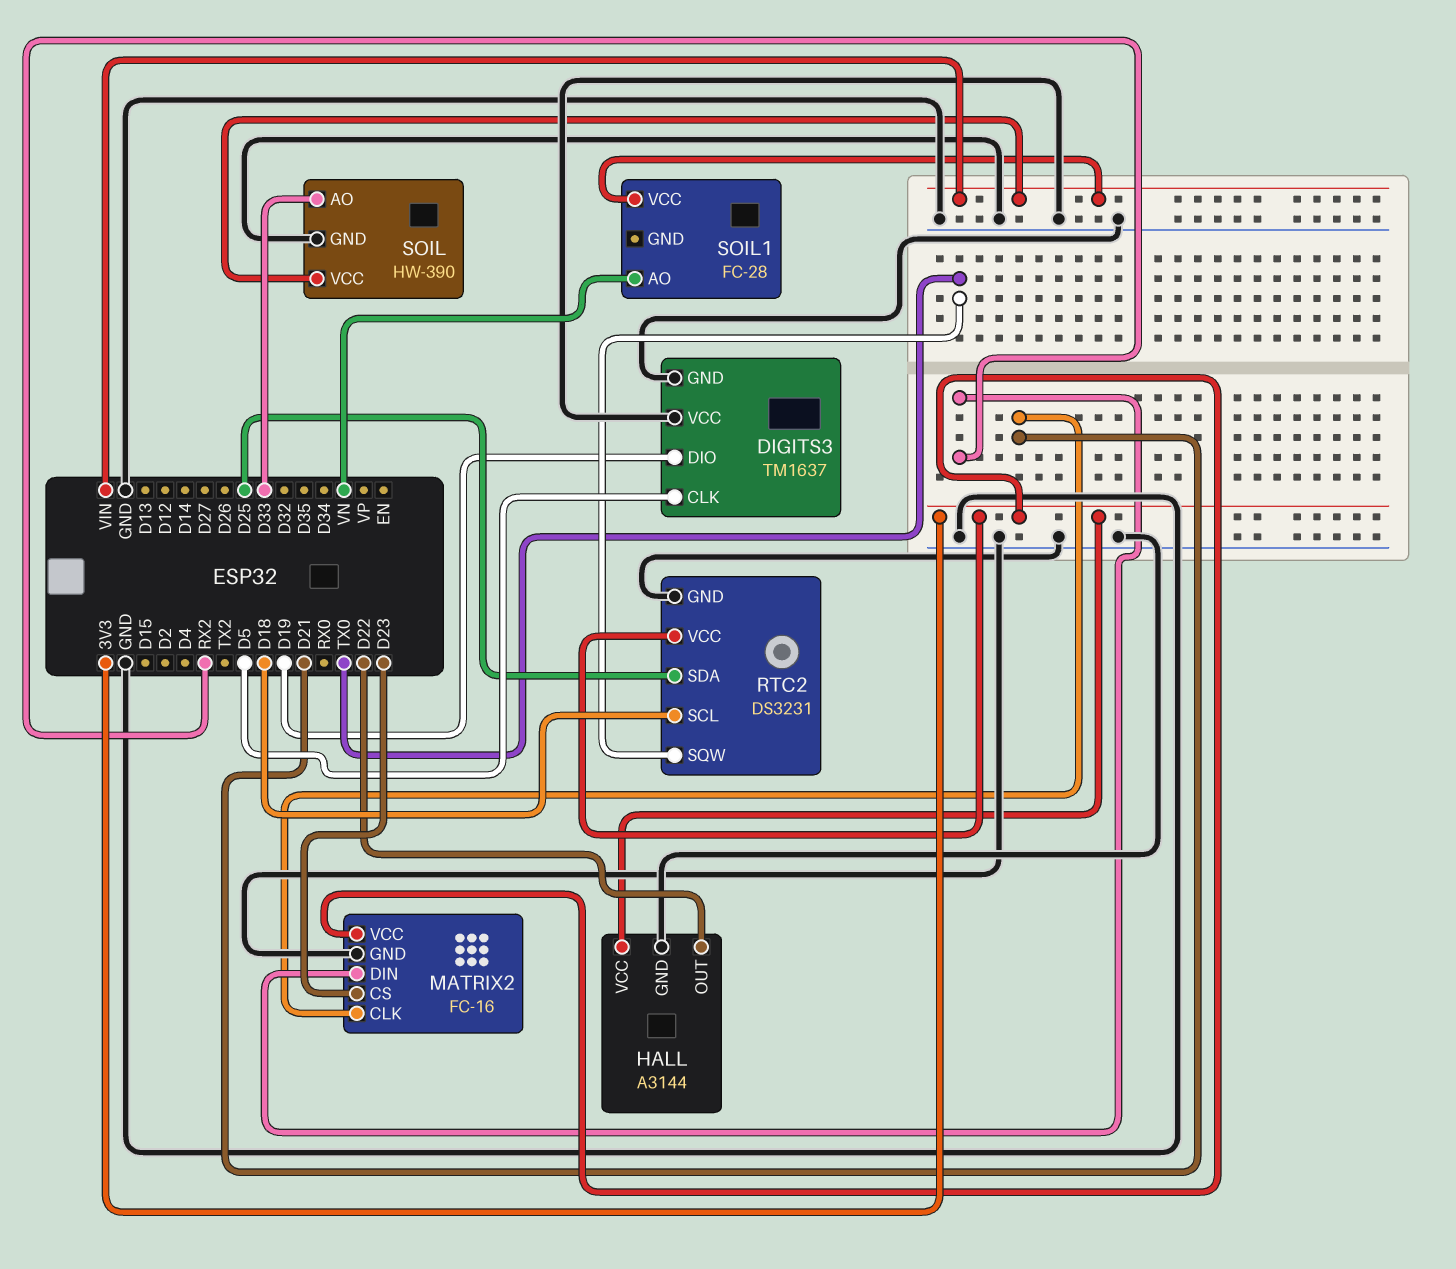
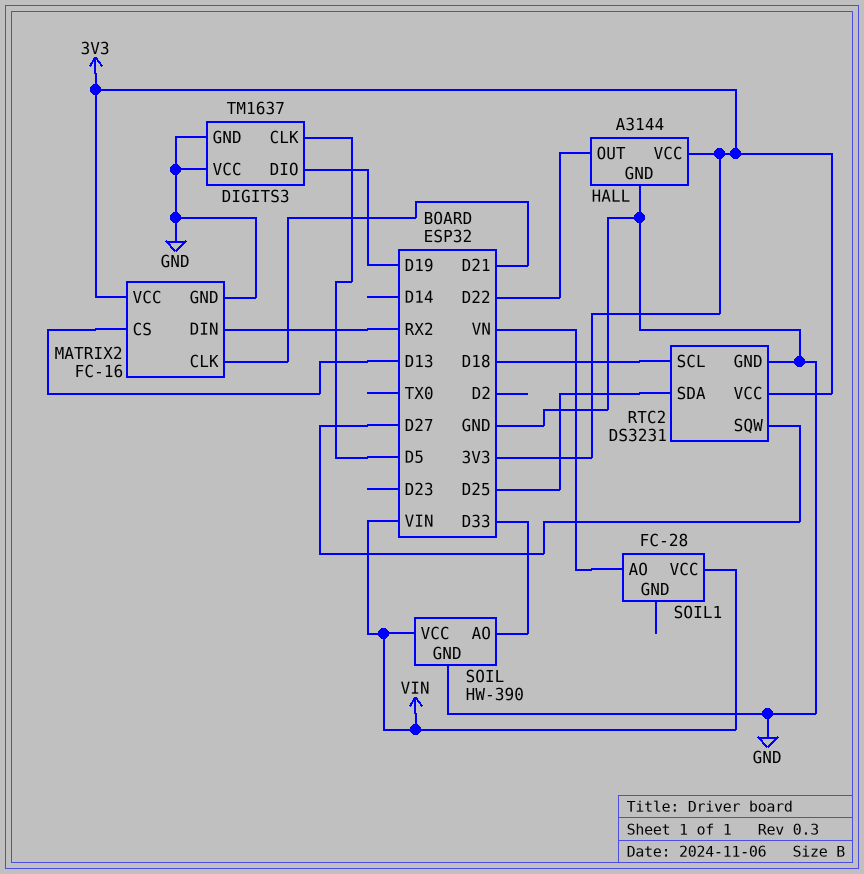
MATRIX2 pin CS: D23 -> D13
RTC2 pin SQW: TX0 -> D27

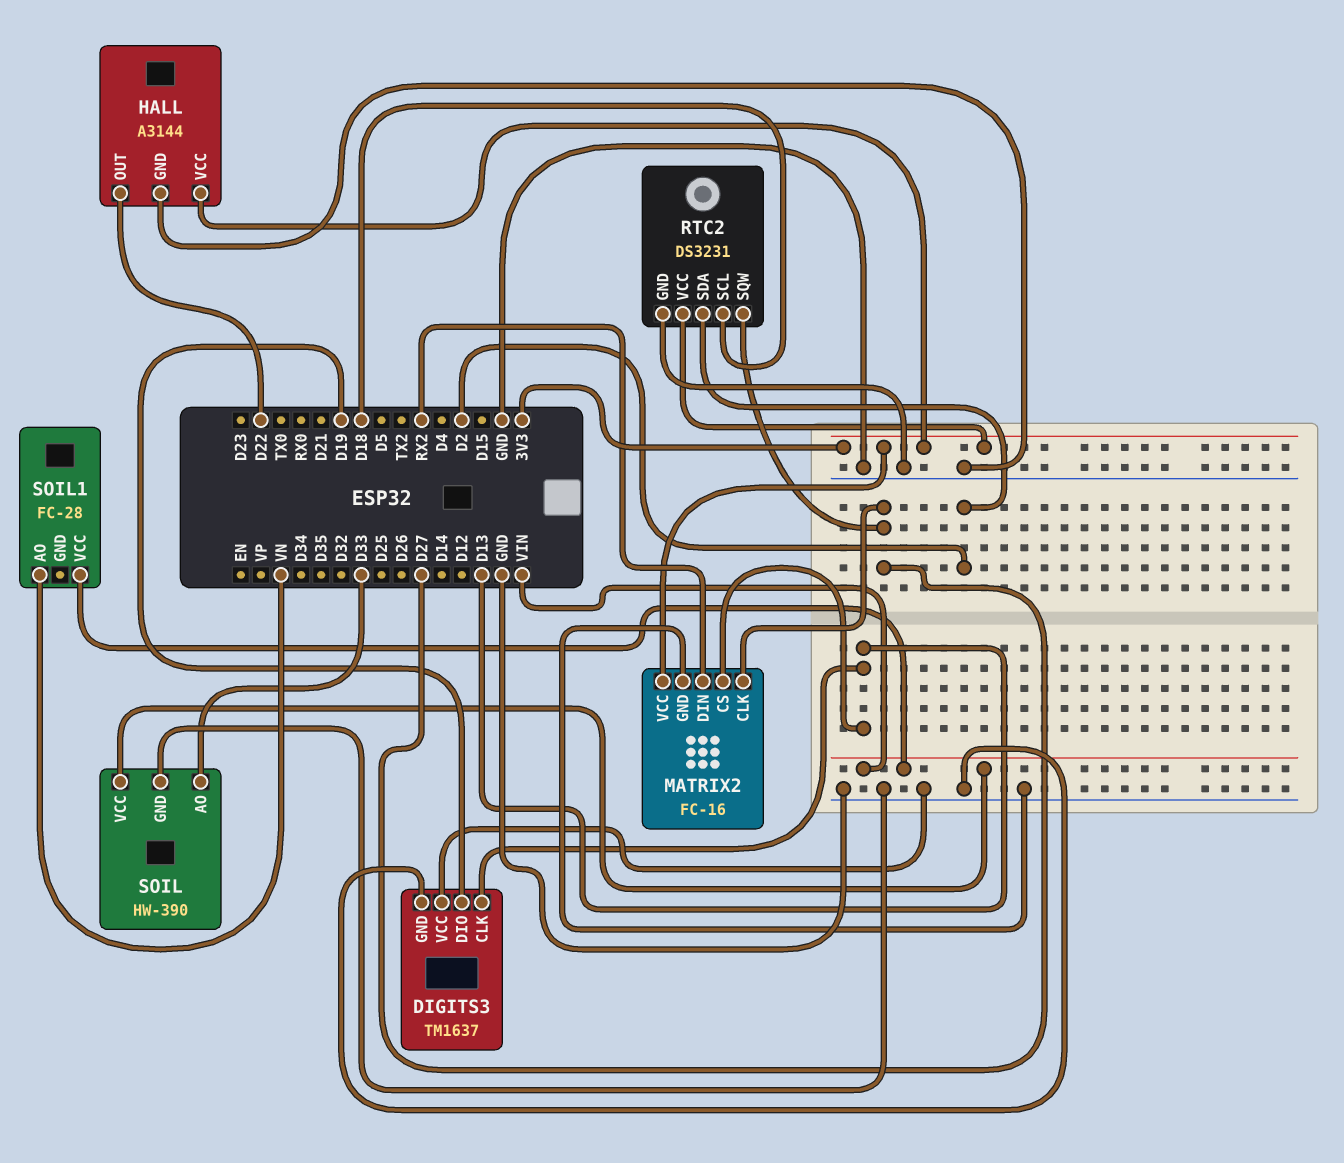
DIGITS3 pin CLK: D5 -> D13
MATRIX2 pin CLK: D21 -> D27
RTC2 pin SDA: D25 -> D2

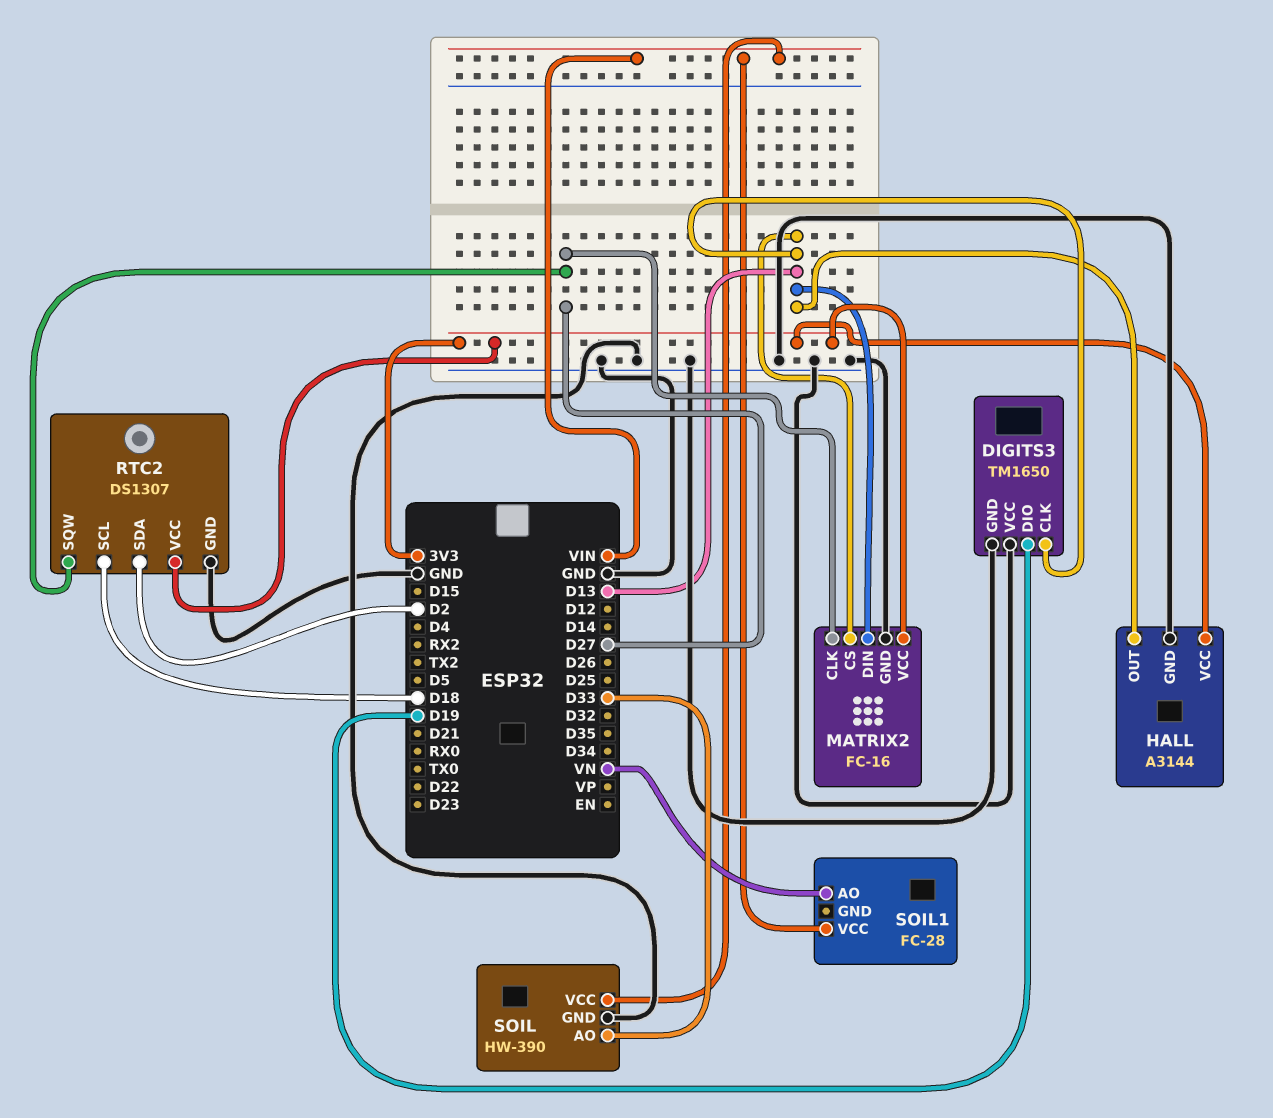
DIGITS3: TM1637 -> TM1650
HALL pin OUT: D22 -> D13
MATRIX2 pin DIN: RX2 -> D13
RTC2: DS3231 -> DS1307

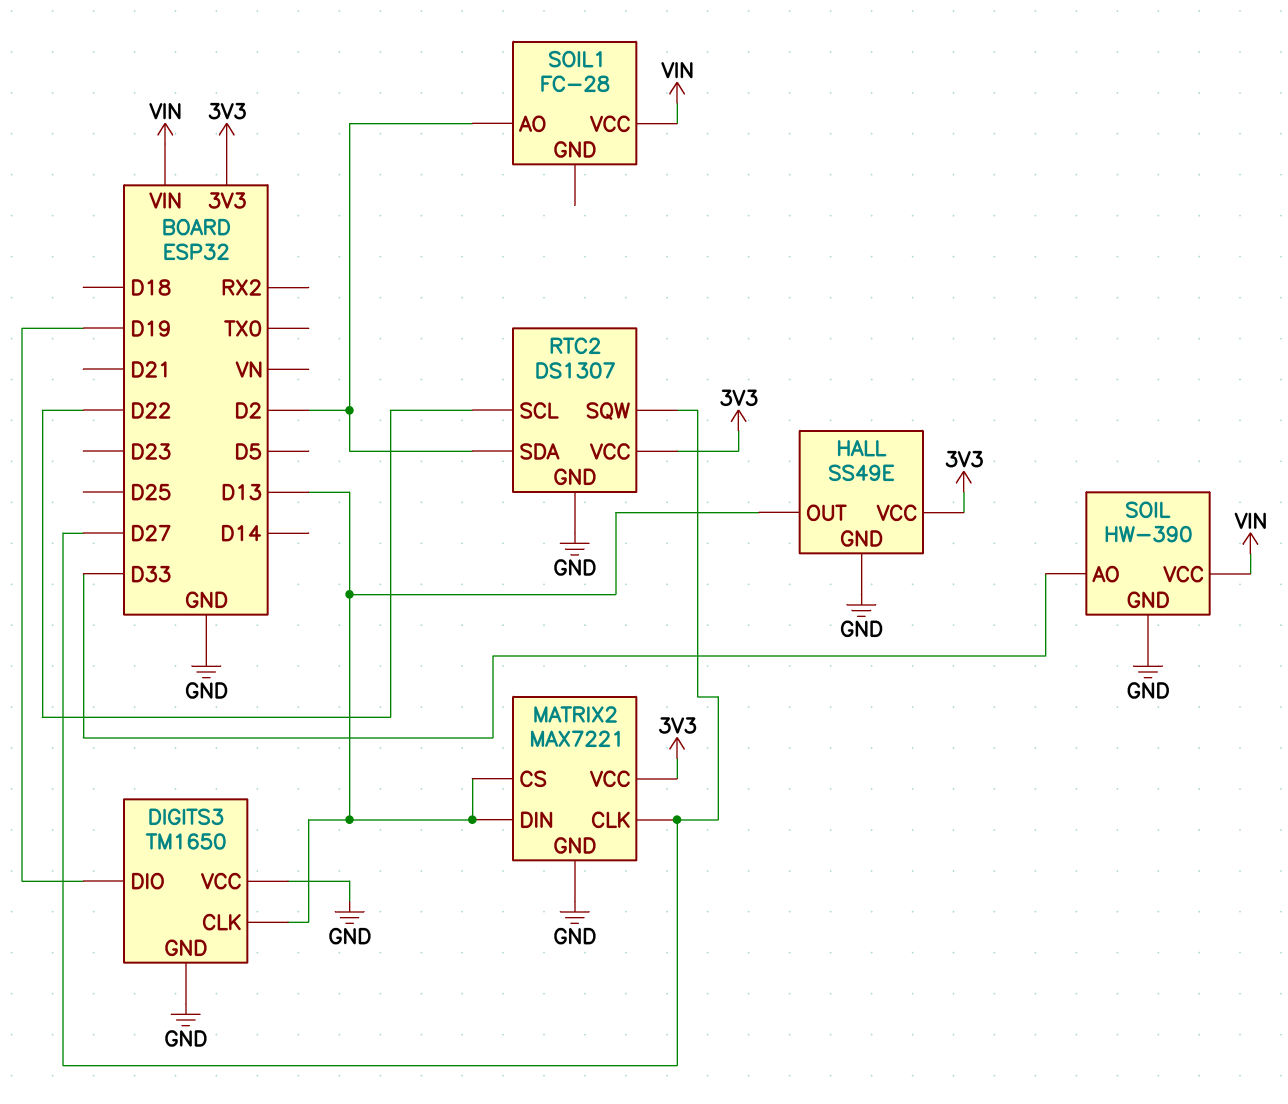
HALL: A3144 -> SS49E
MATRIX2: FC-16 -> MAX7221
RTC2 pin SCL: D18 -> D22
SOIL1 pin AO: VN -> D2

